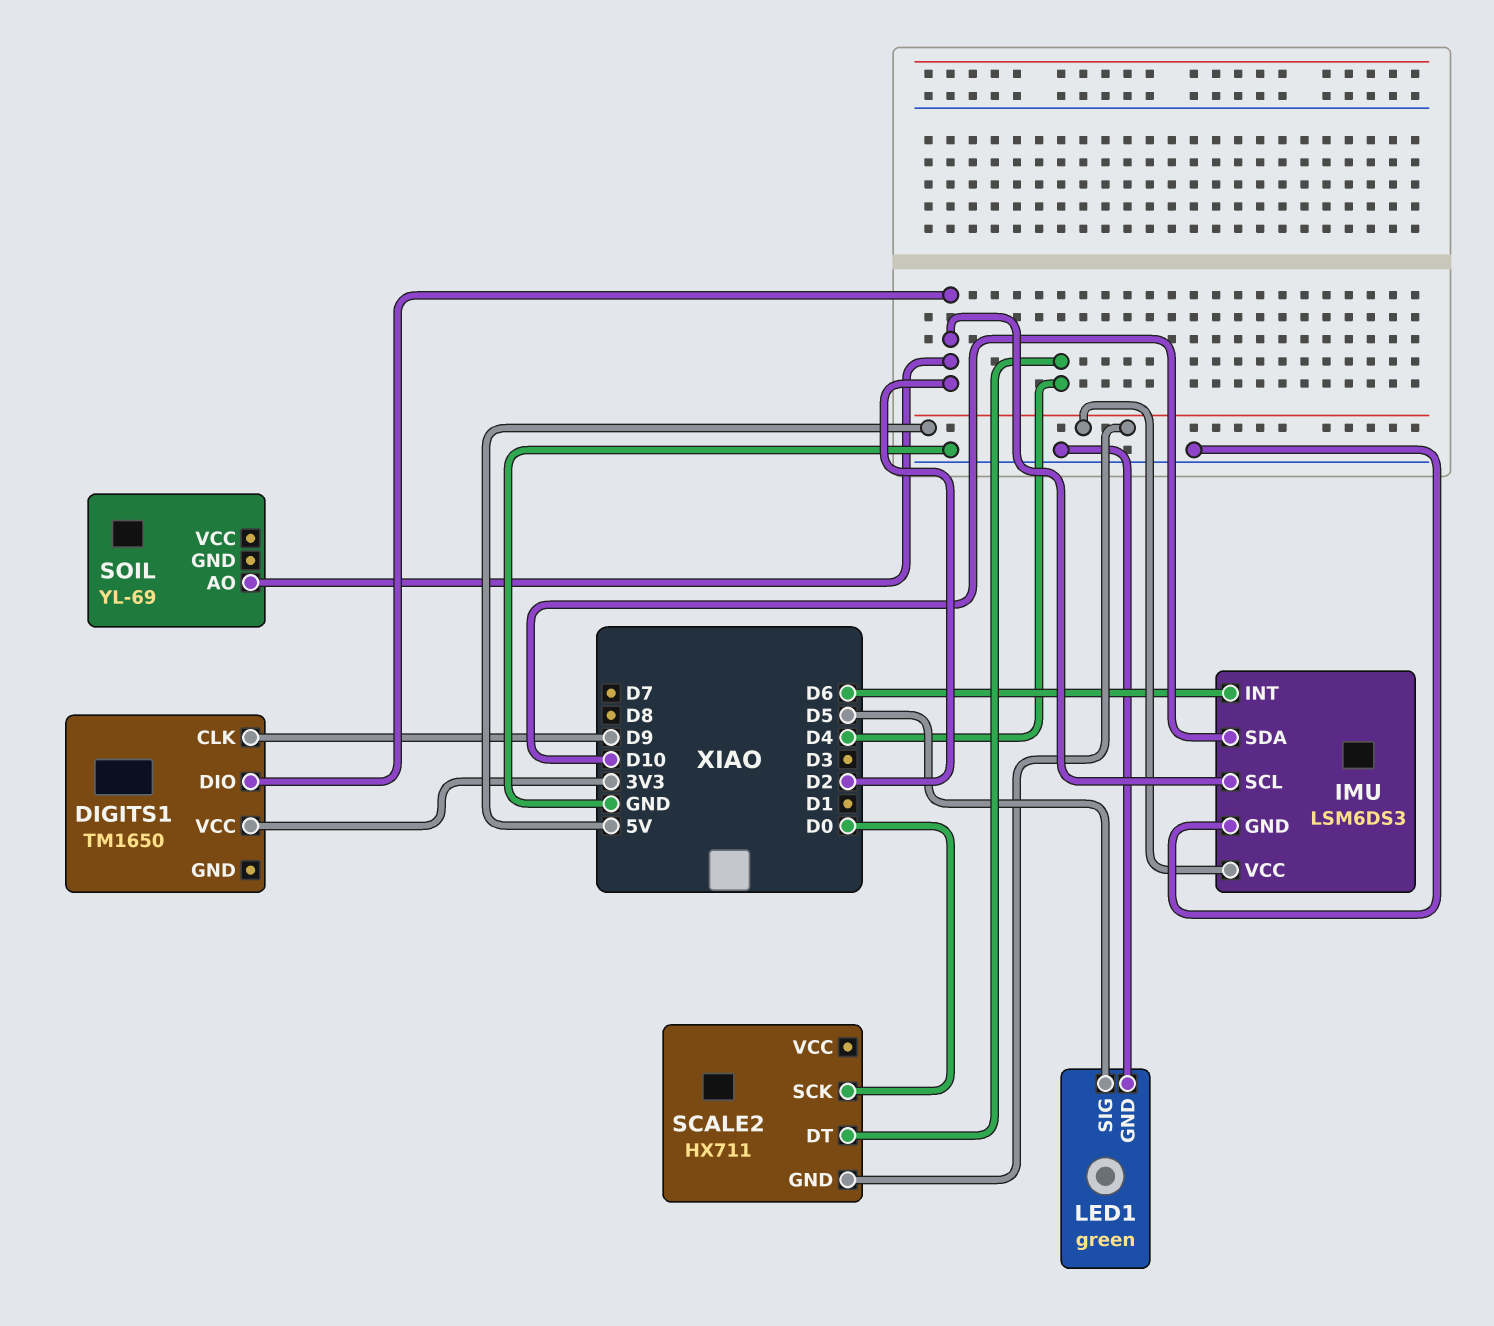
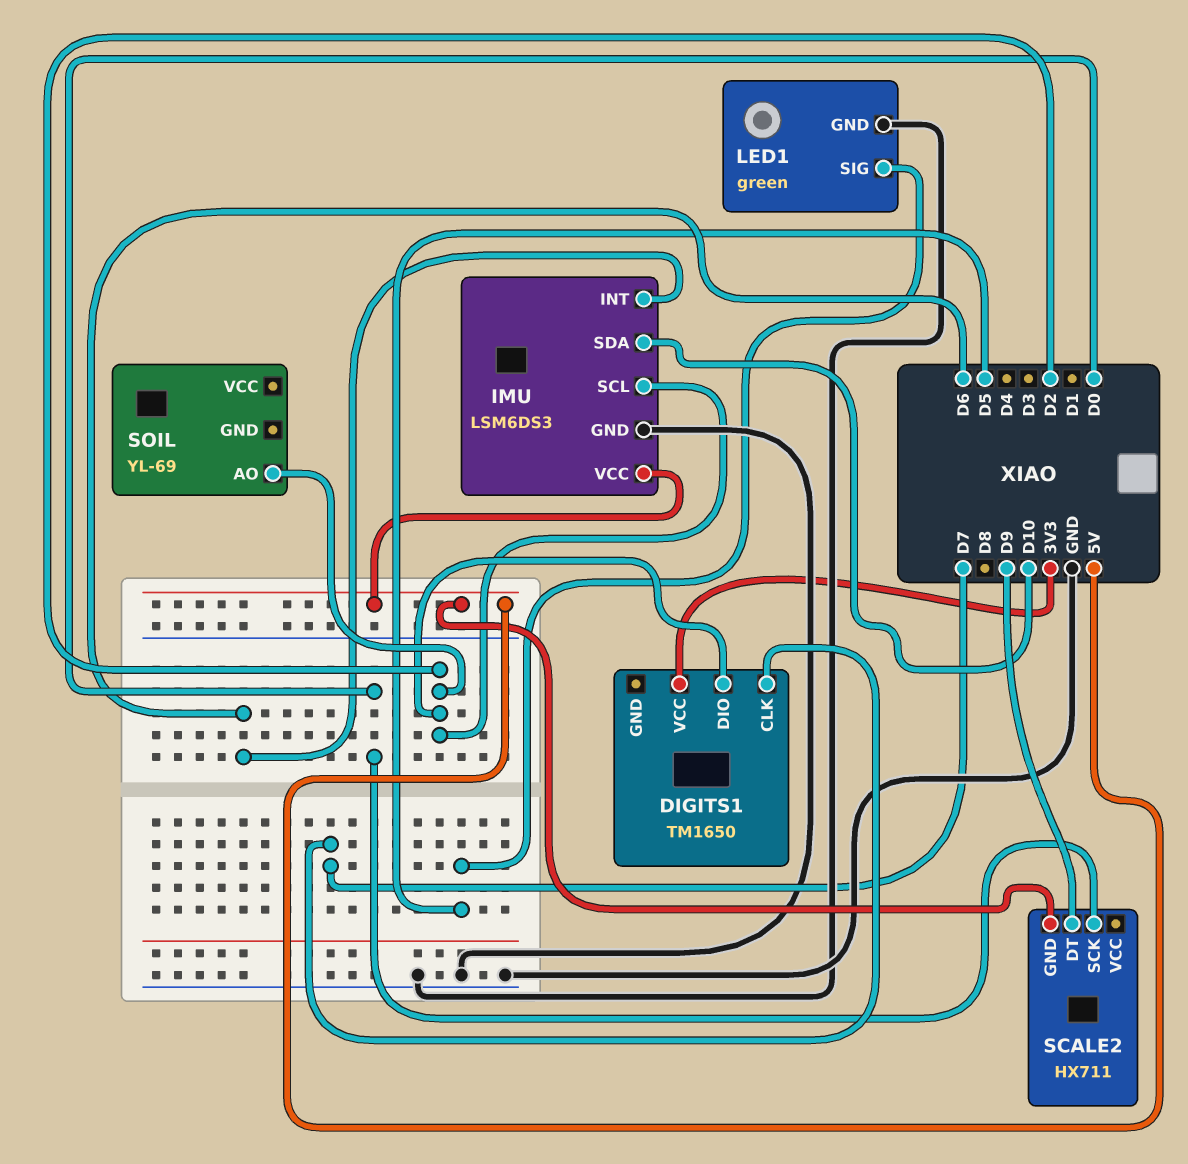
DIGITS1 pin CLK: D9 -> D7
SCALE2 pin DT: D4 -> D9

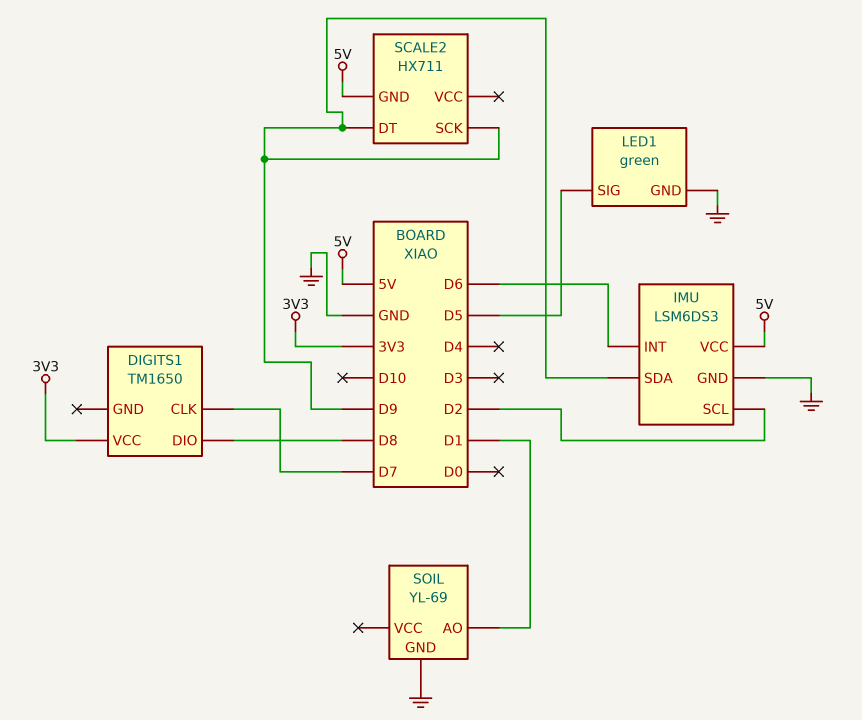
DIGITS1 pin DIO: D2 -> D8
IMU pin SDA: D10 -> D9
SCALE2 pin SCK: D0 -> D9
SOIL pin AO: D2 -> D1
SOIL pin GND: none -> GND

